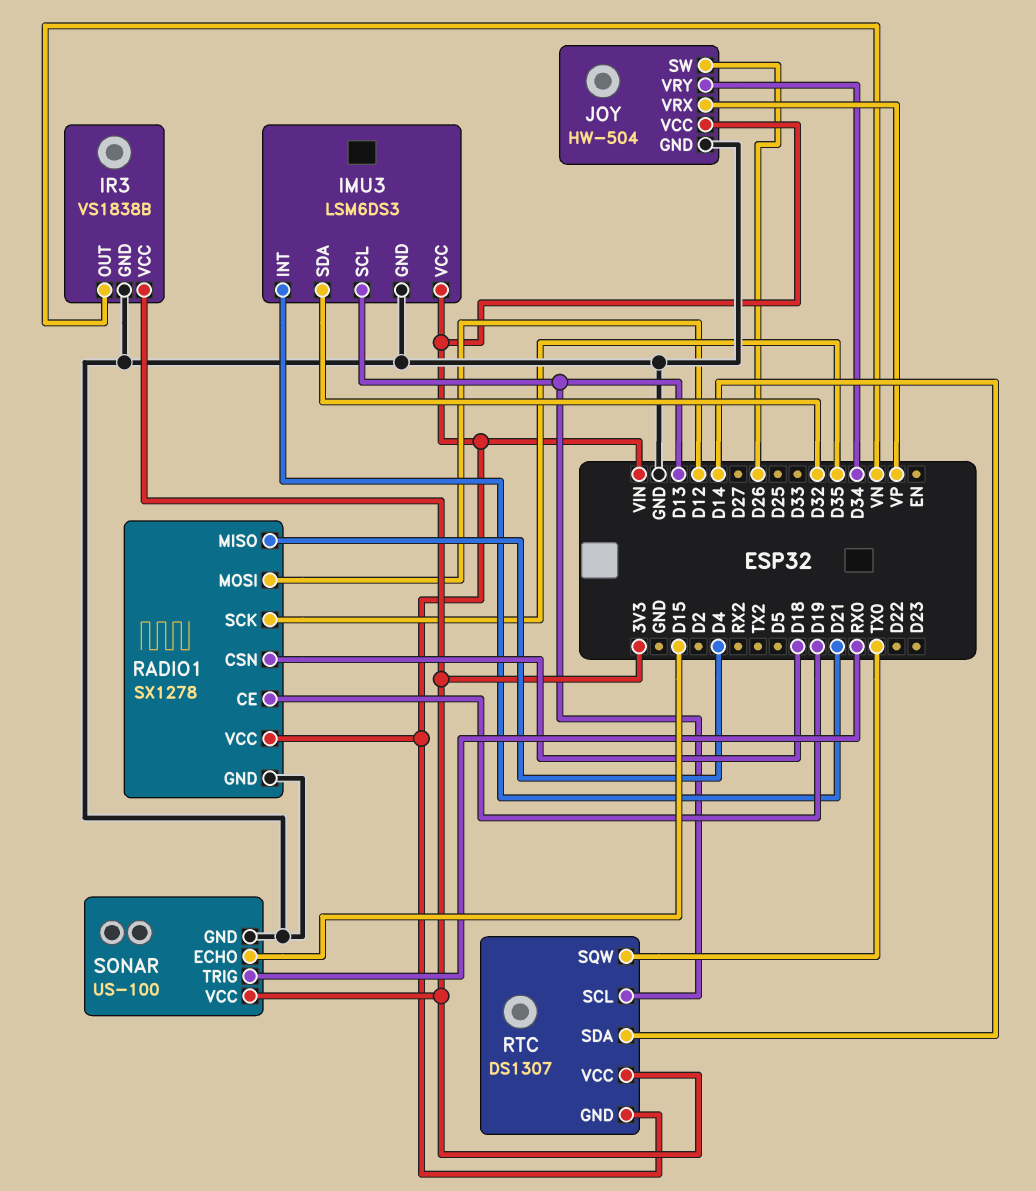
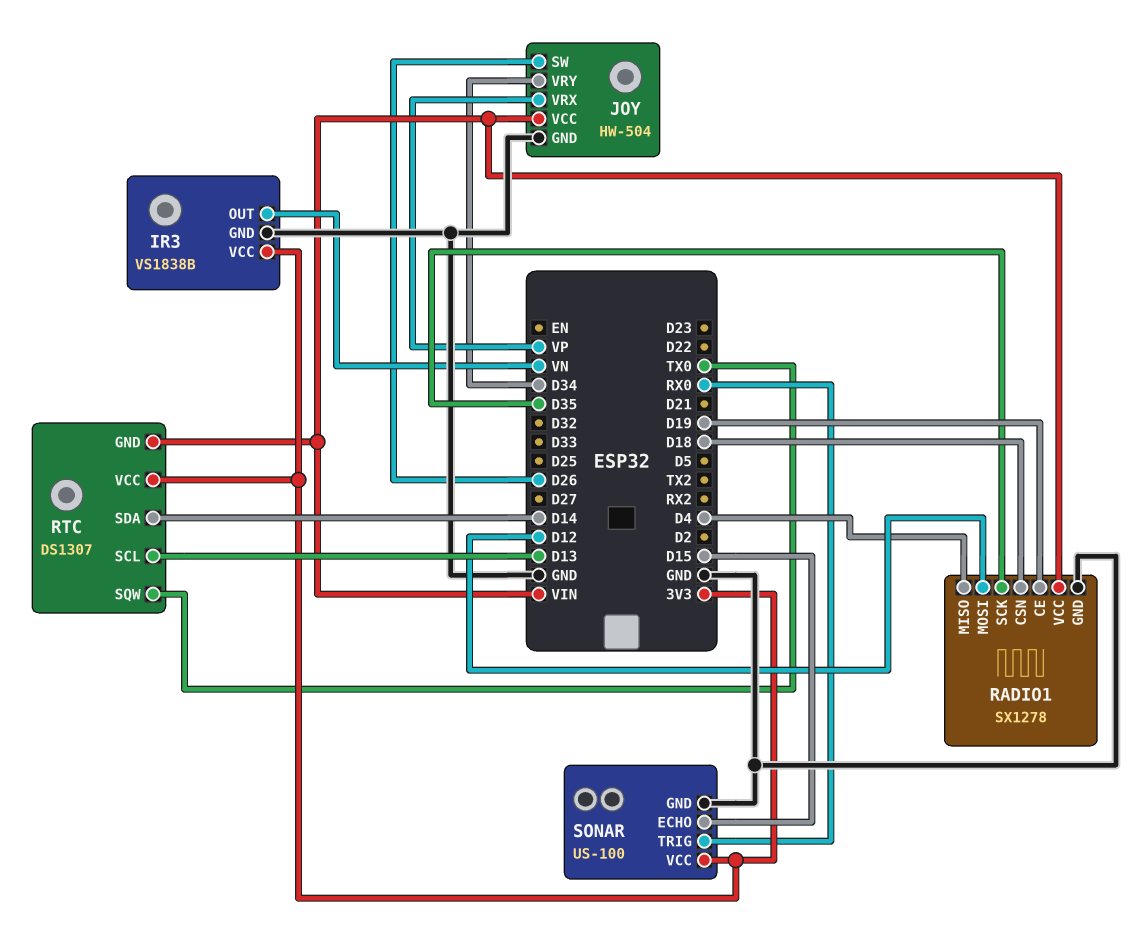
IMU3: LSM6DS3 -> none
IMU3 pin GND: GND -> none
IMU3 pin INT: D21 -> none
IMU3 pin SCL: D13 -> none
IMU3 pin SDA: D32 -> none
IMU3 pin VCC: VIN -> none

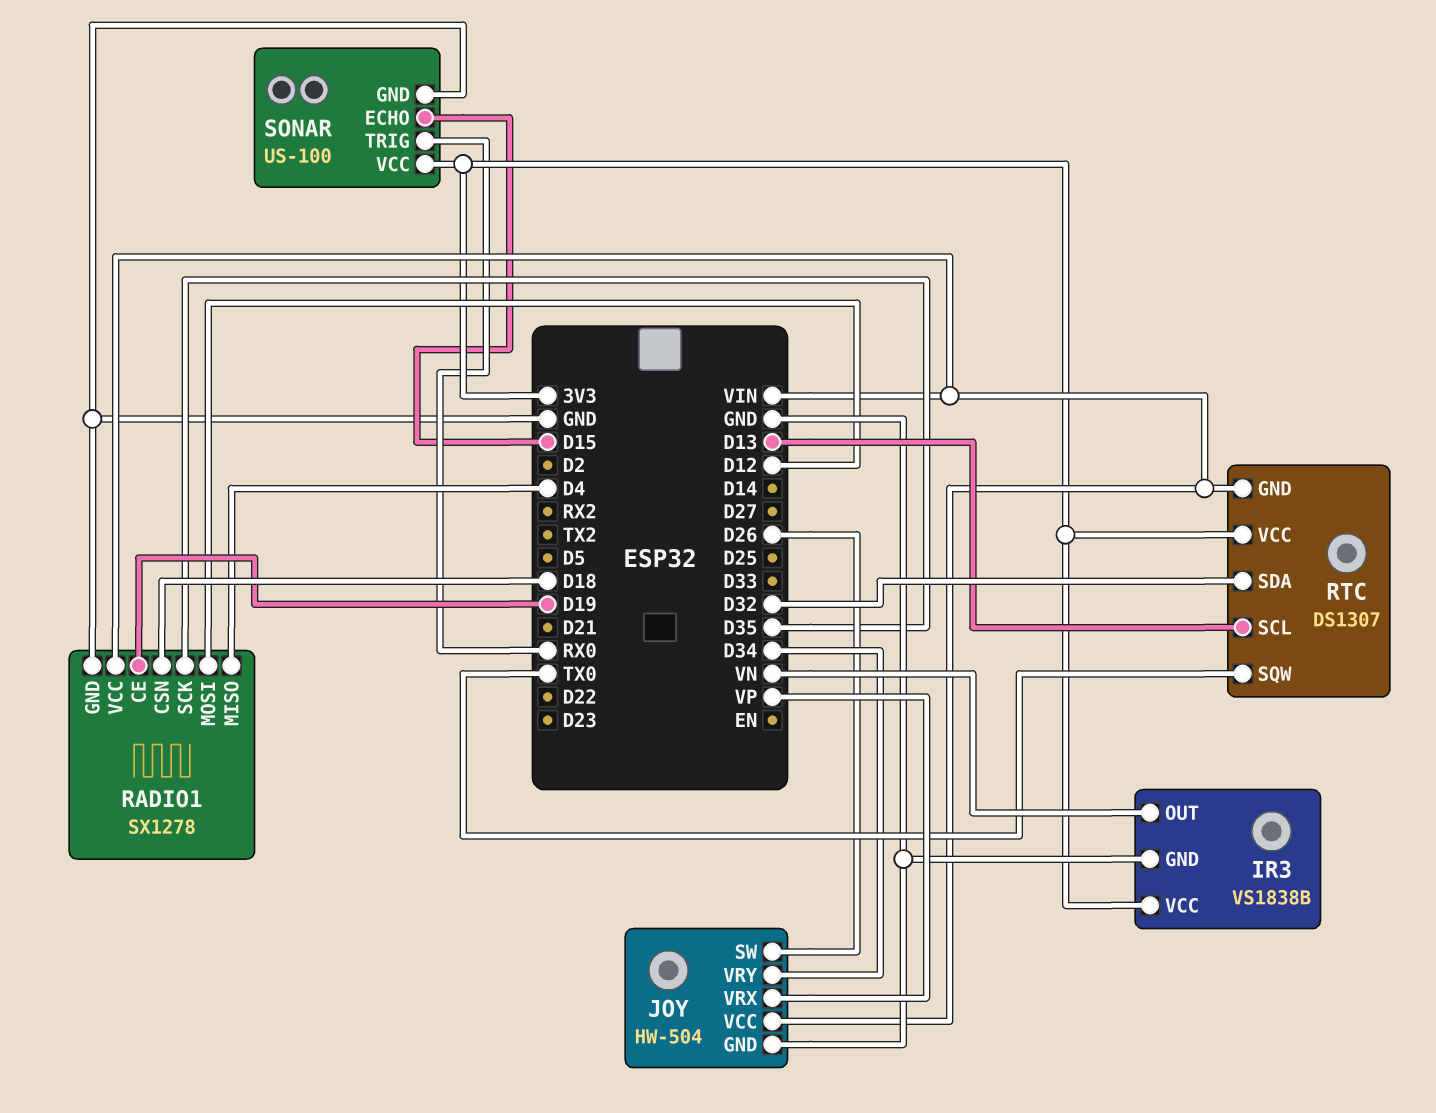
RTC pin SDA: D14 -> D32

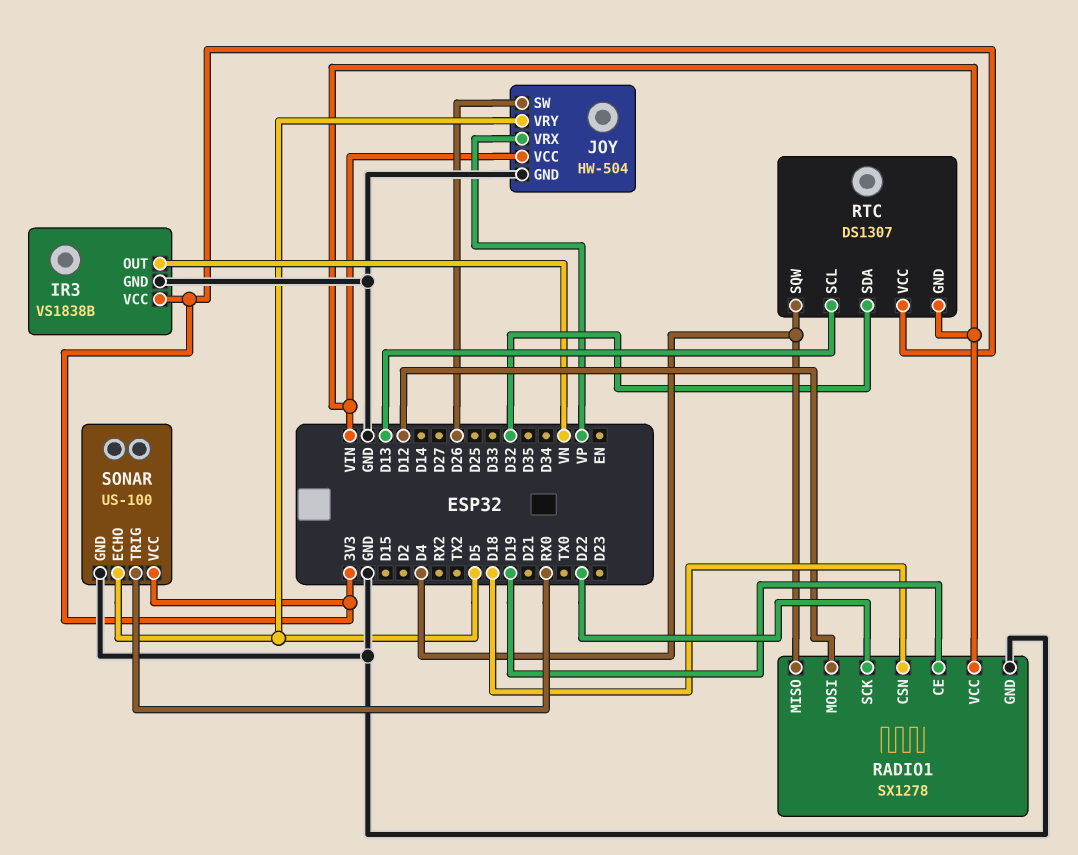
JOY pin VRY: D34 -> D5
RADIO1 pin SCK: D35 -> D22
RTC pin SQW: TX0 -> D4
SONAR pin ECHO: D15 -> D5

